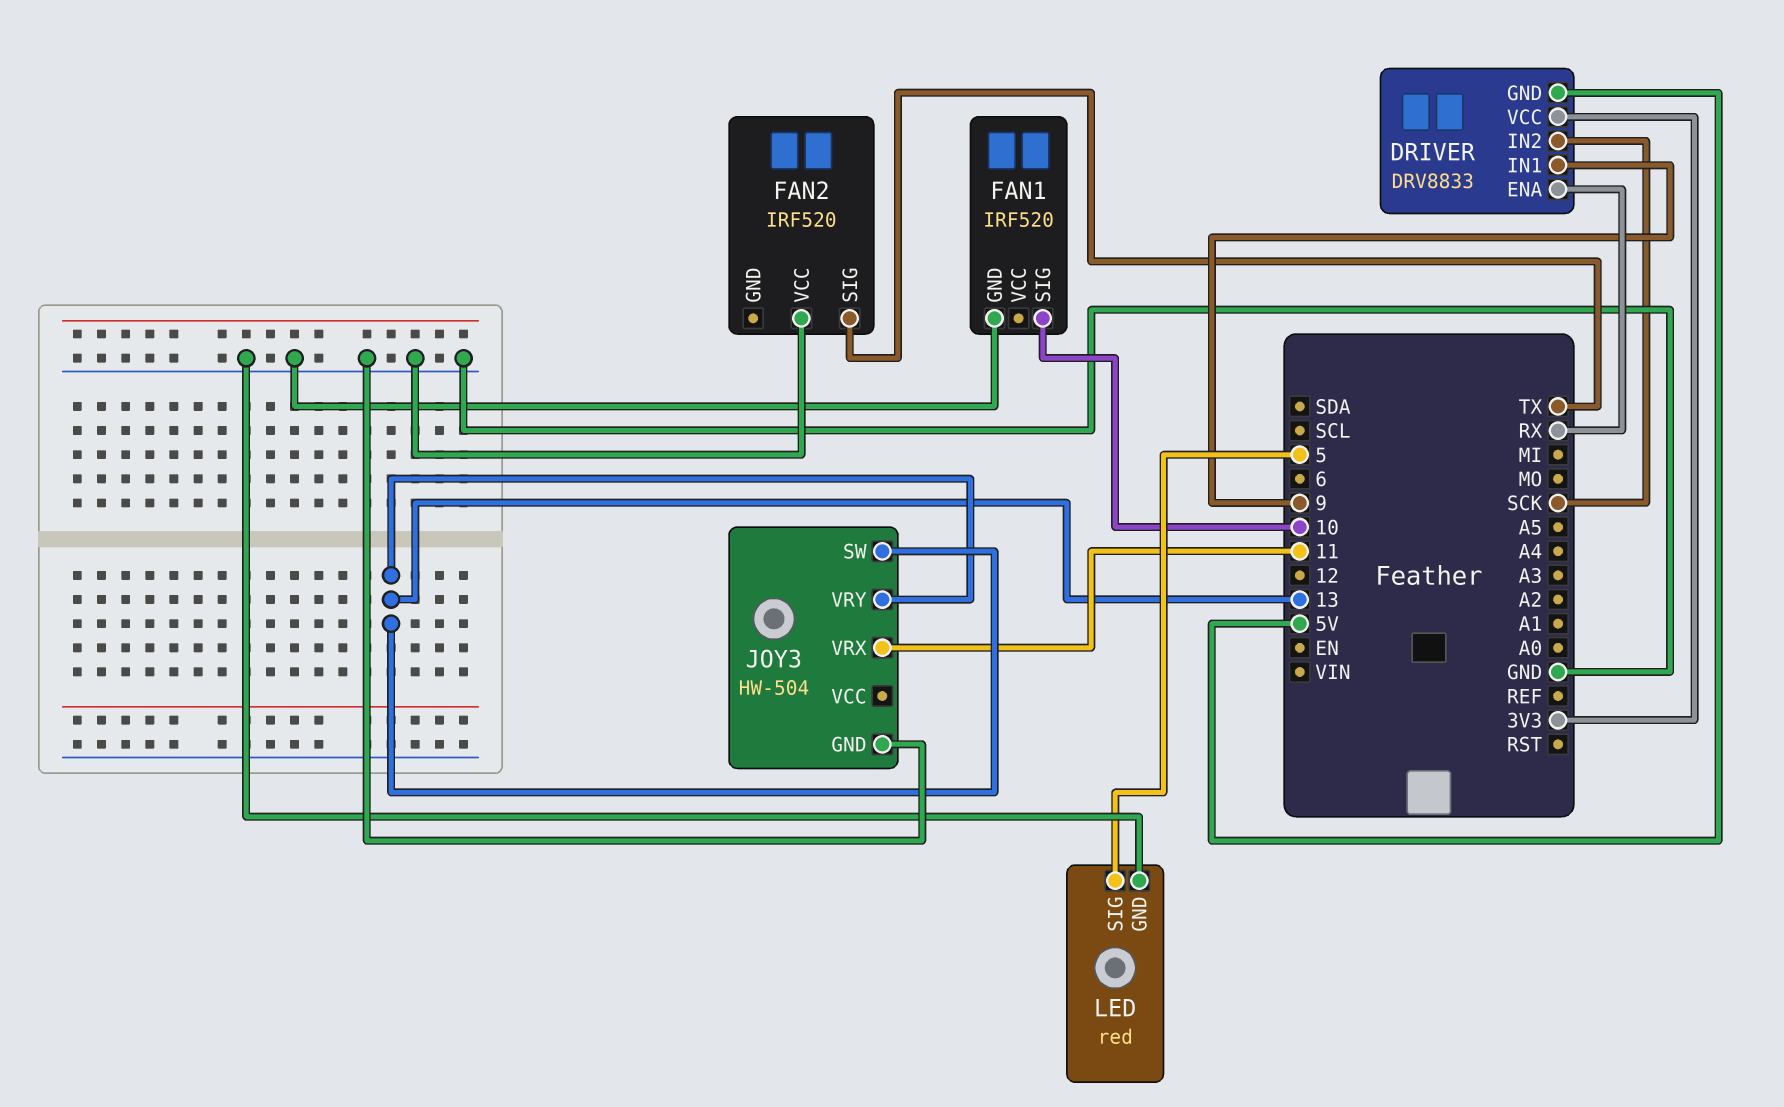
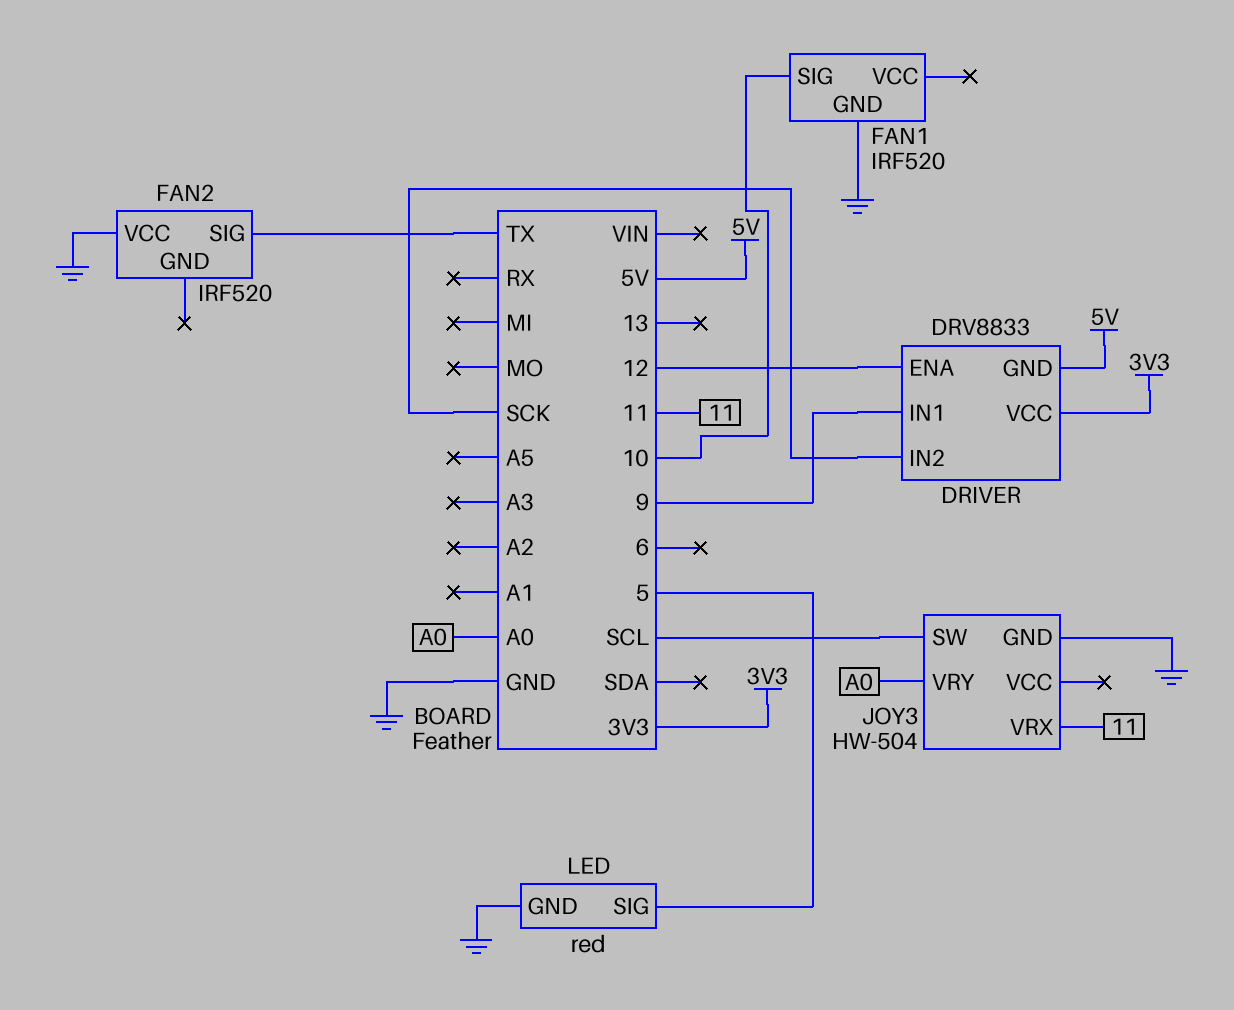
DRIVER pin ENA: RX -> 12
JOY3 pin SW: 13 -> SCL
JOY3 pin VRY: 13 -> A0

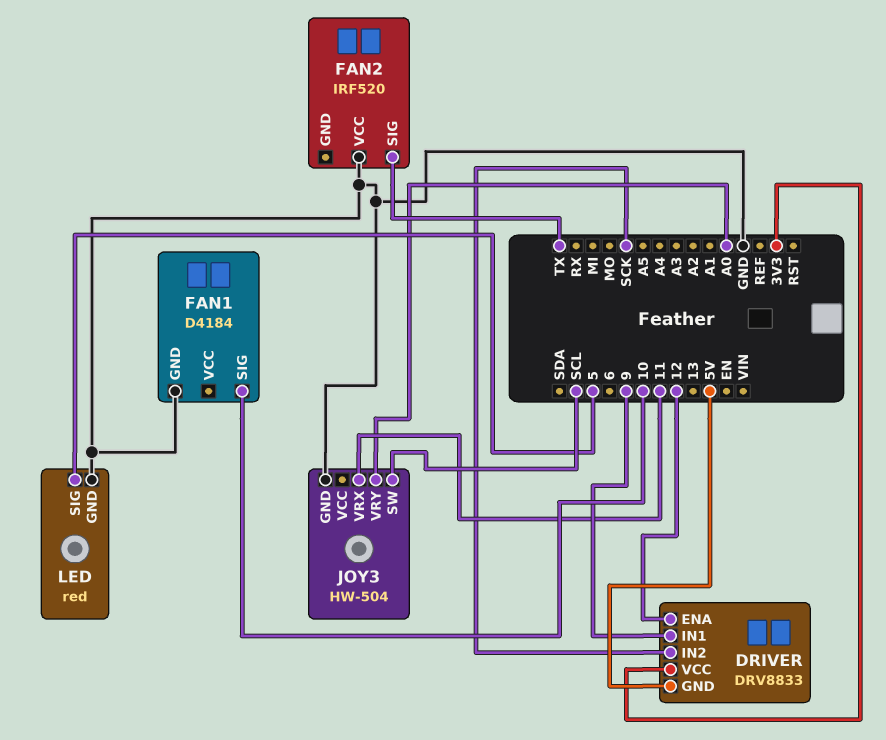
FAN1: IRF520 -> D4184

